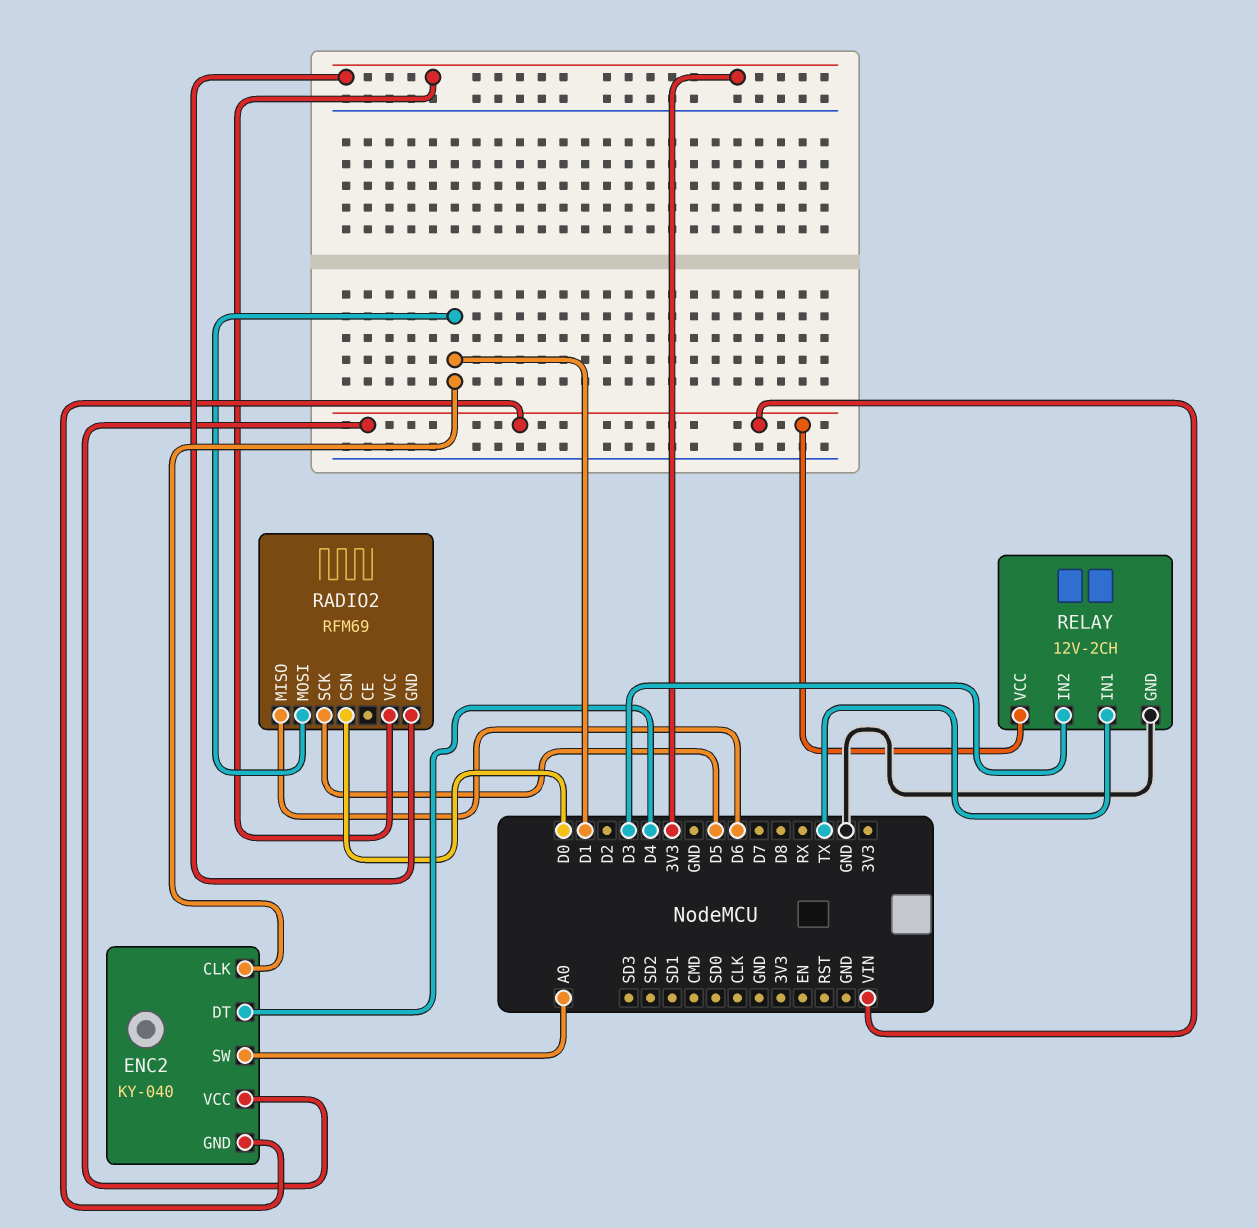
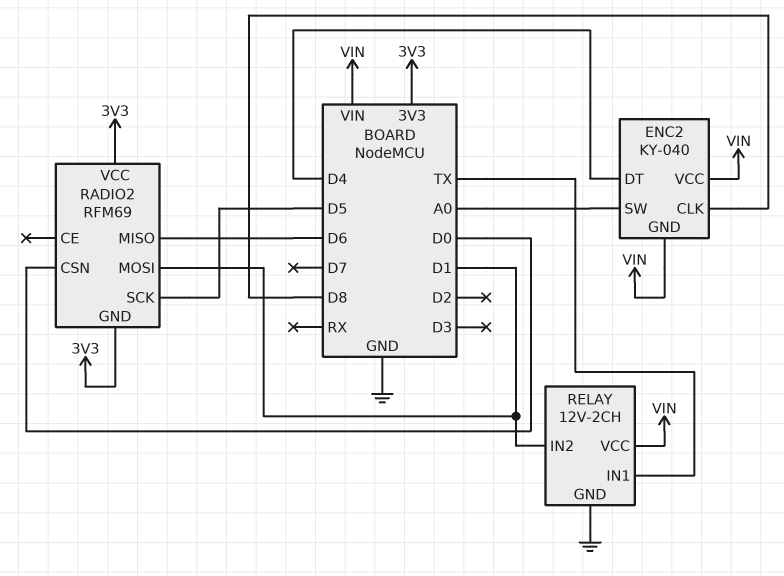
ENC2 pin CLK: D1 -> D8
RELAY pin IN2: D3 -> D1

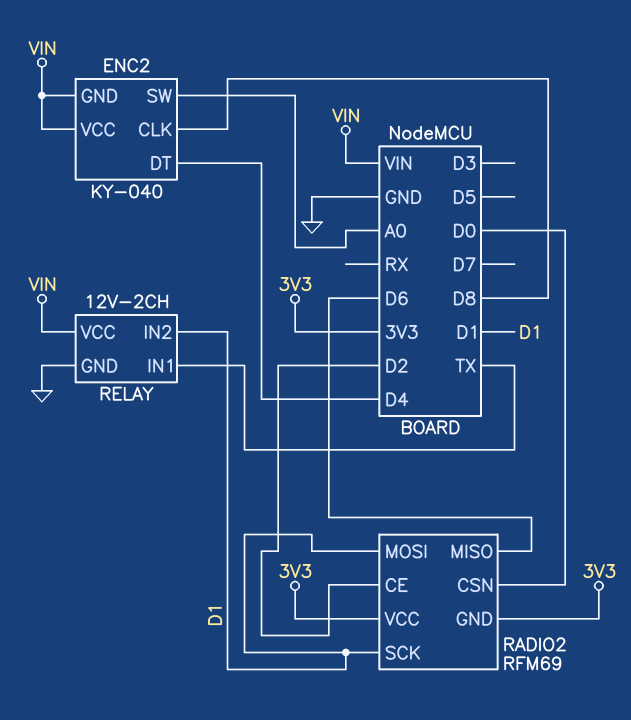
RADIO2 pin CE: none -> D2
RADIO2 pin SCK: D5 -> D1

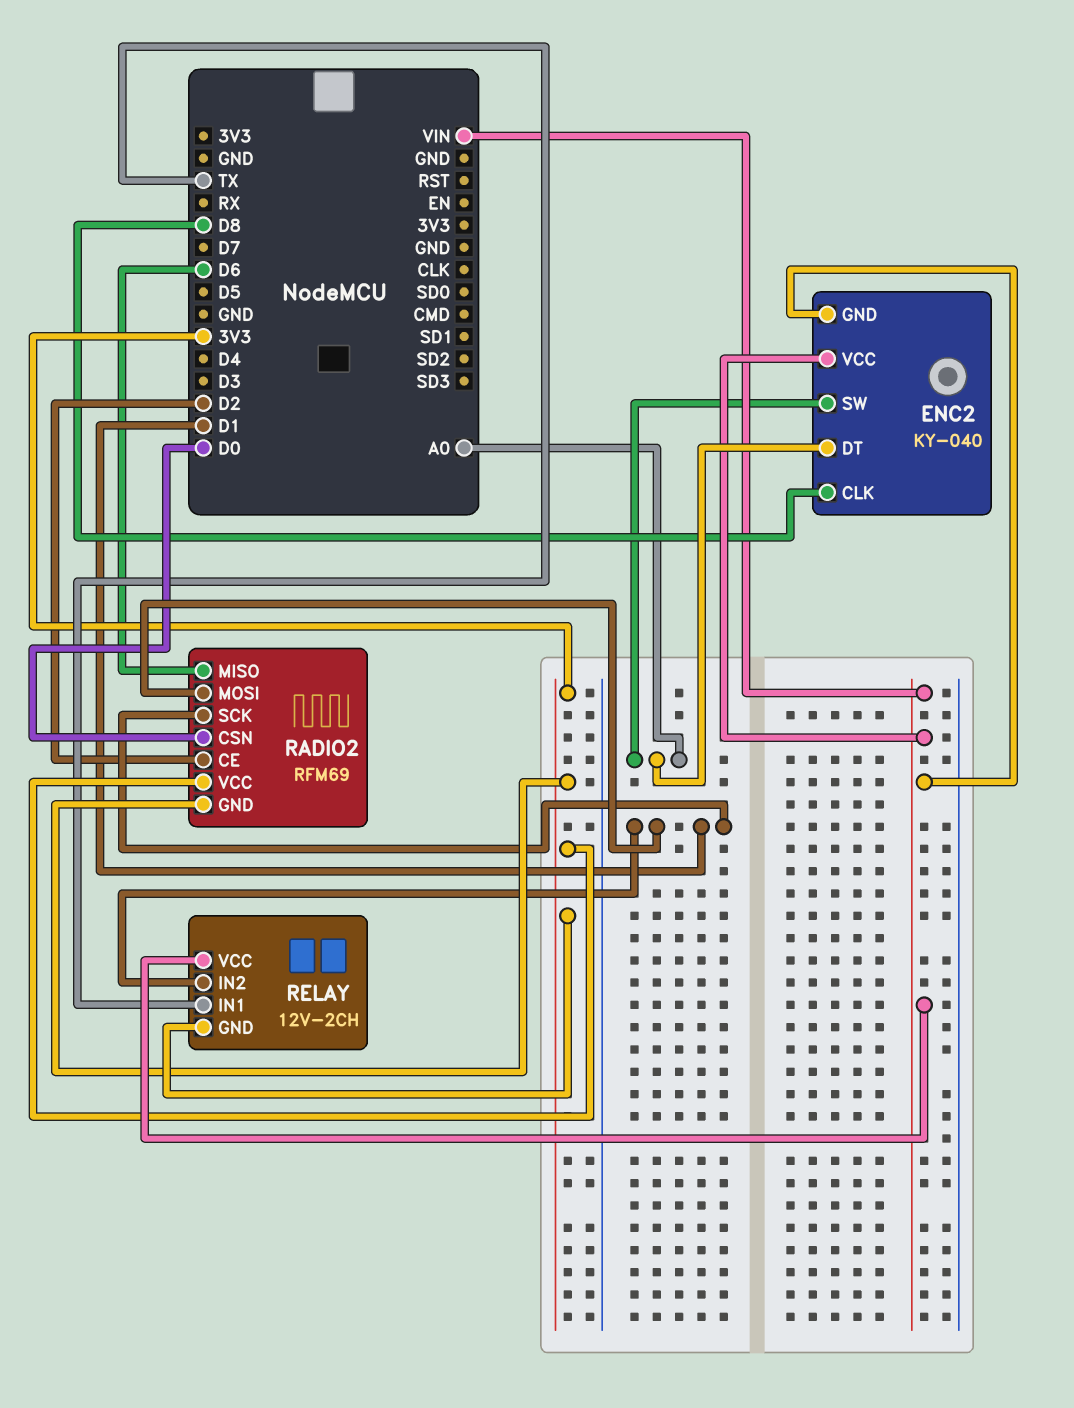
ENC2 pin DT: D4 -> A0
RELAY pin GND: GND -> 3V3

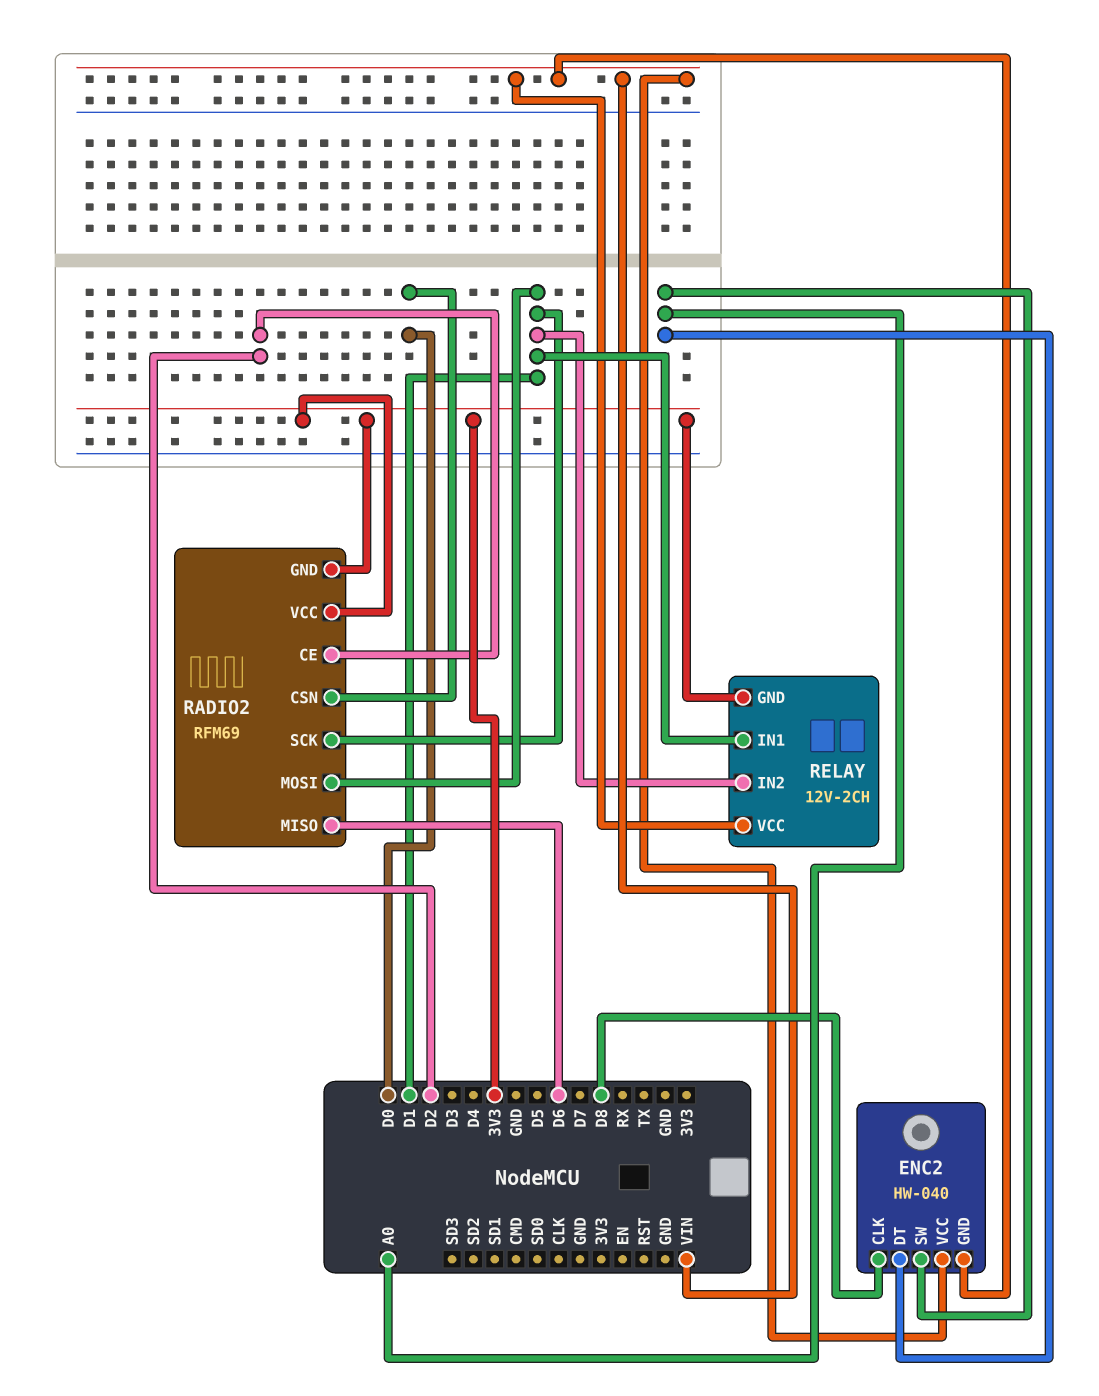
ENC2: KY-040 -> HW-040
RELAY pin IN1: TX -> D1

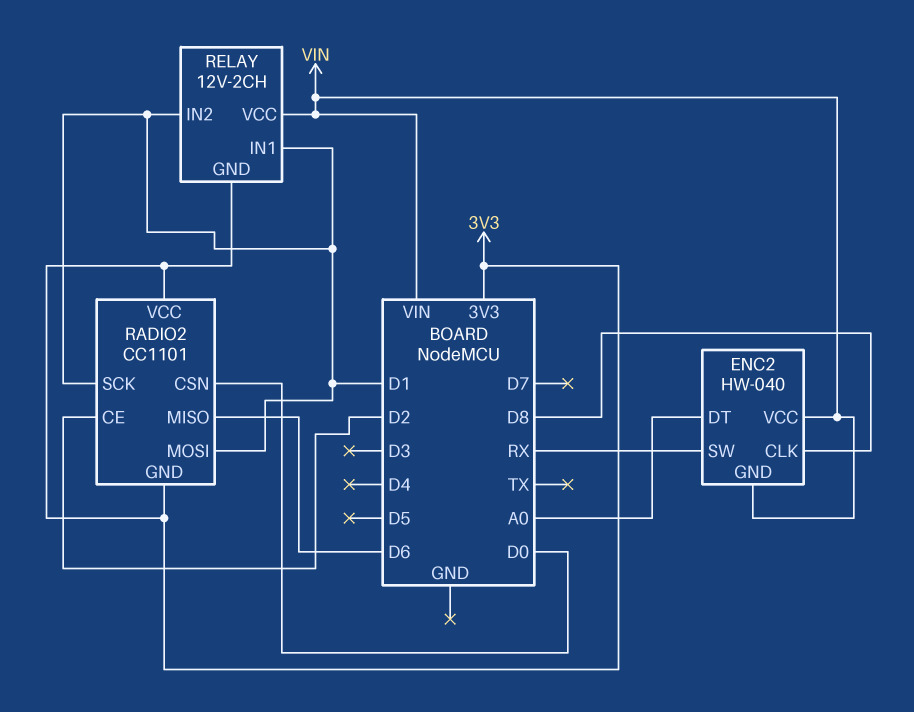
ENC2 pin SW: A0 -> RX
RADIO2: RFM69 -> CC1101

